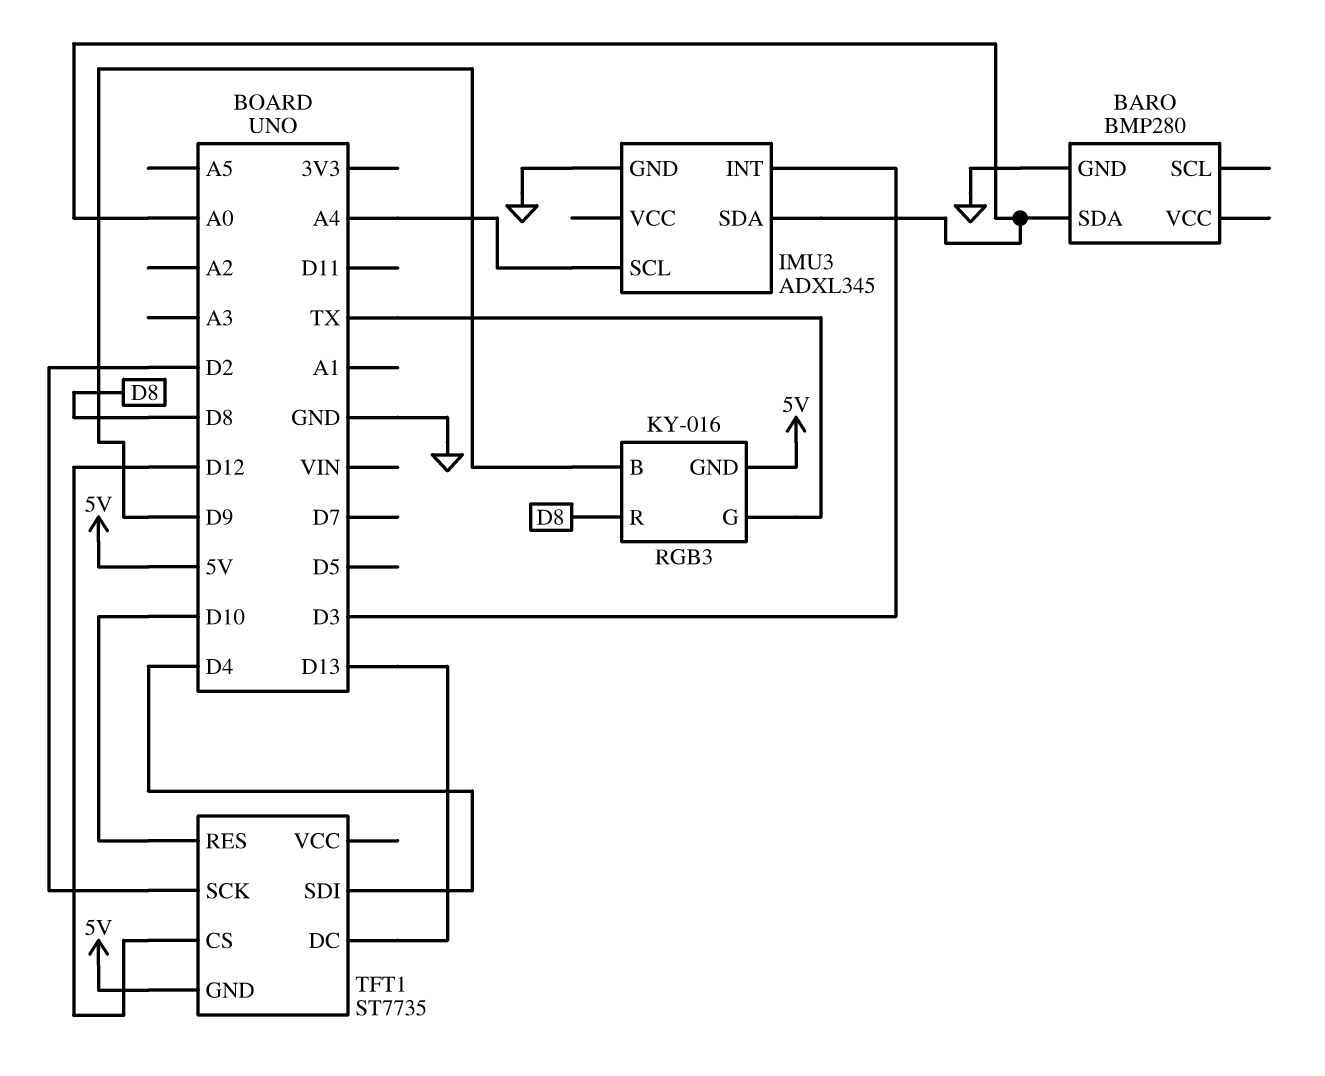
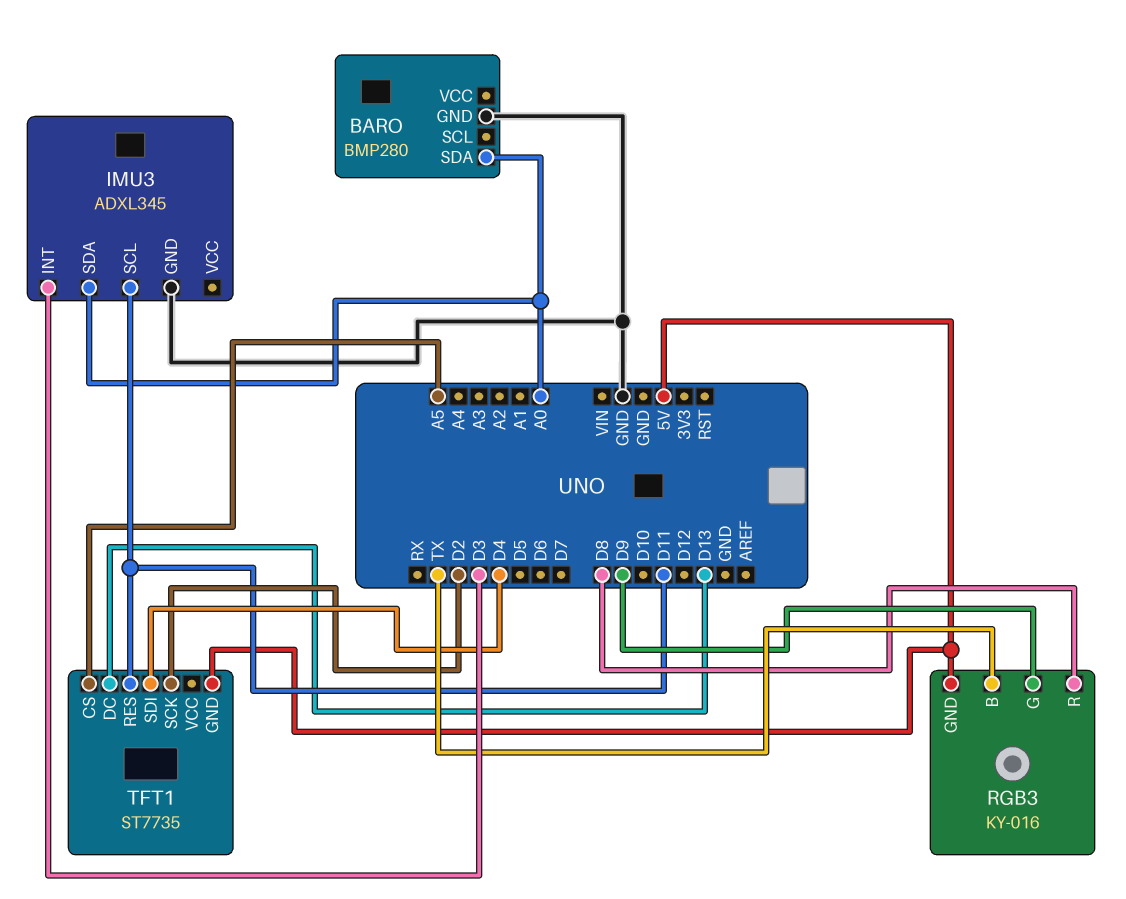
IMU3 pin SCL: A4 -> D11
RGB3 pin B: D9 -> TX
RGB3 pin G: TX -> D9
TFT1 pin CS: D12 -> A5
TFT1 pin RES: D10 -> D11

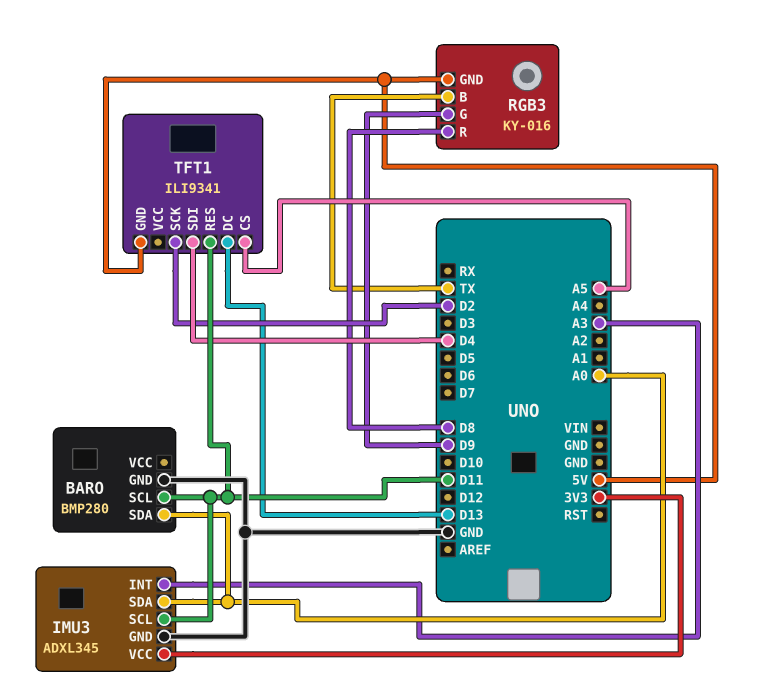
BARO pin SCL: none -> D11
IMU3 pin INT: D3 -> A3
IMU3 pin VCC: none -> 3V3
TFT1: ST7735 -> ILI9341

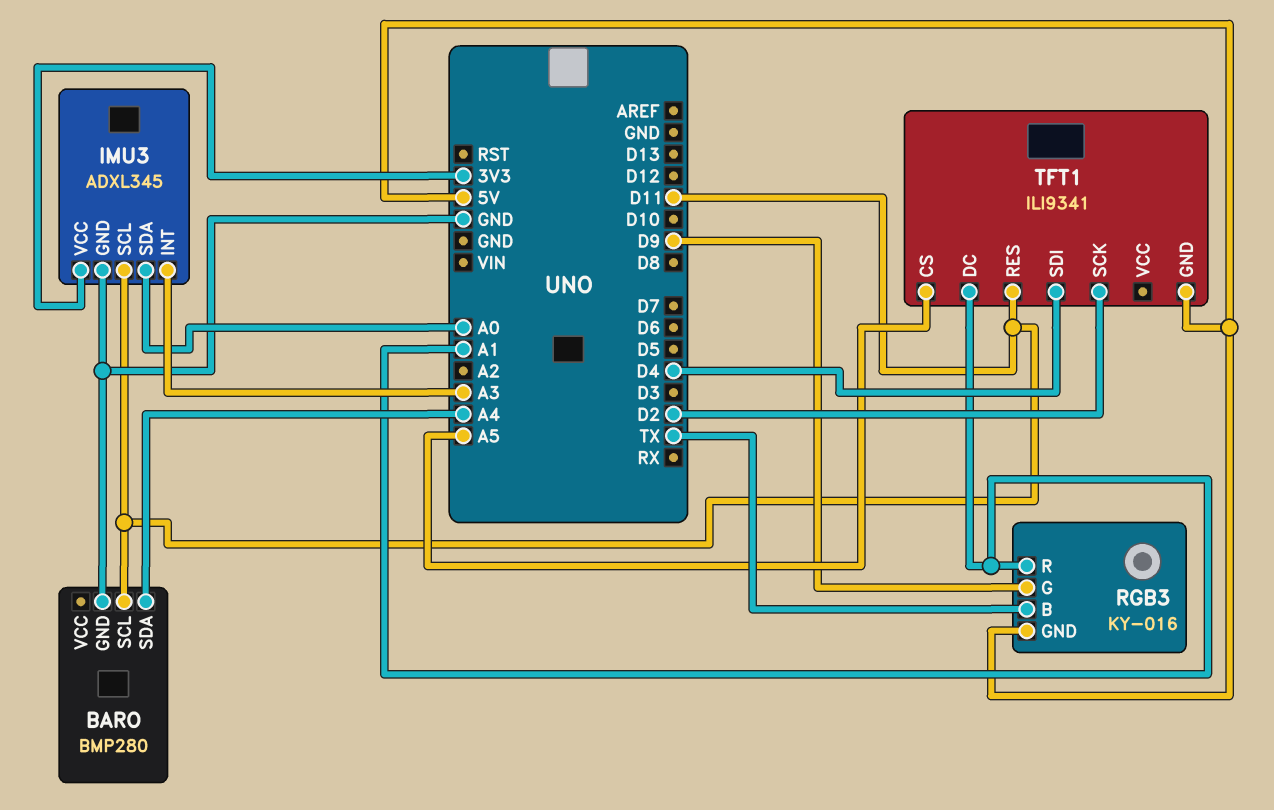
BARO pin SDA: A0 -> A4
RGB3 pin R: D8 -> A1
TFT1 pin DC: D13 -> A1

